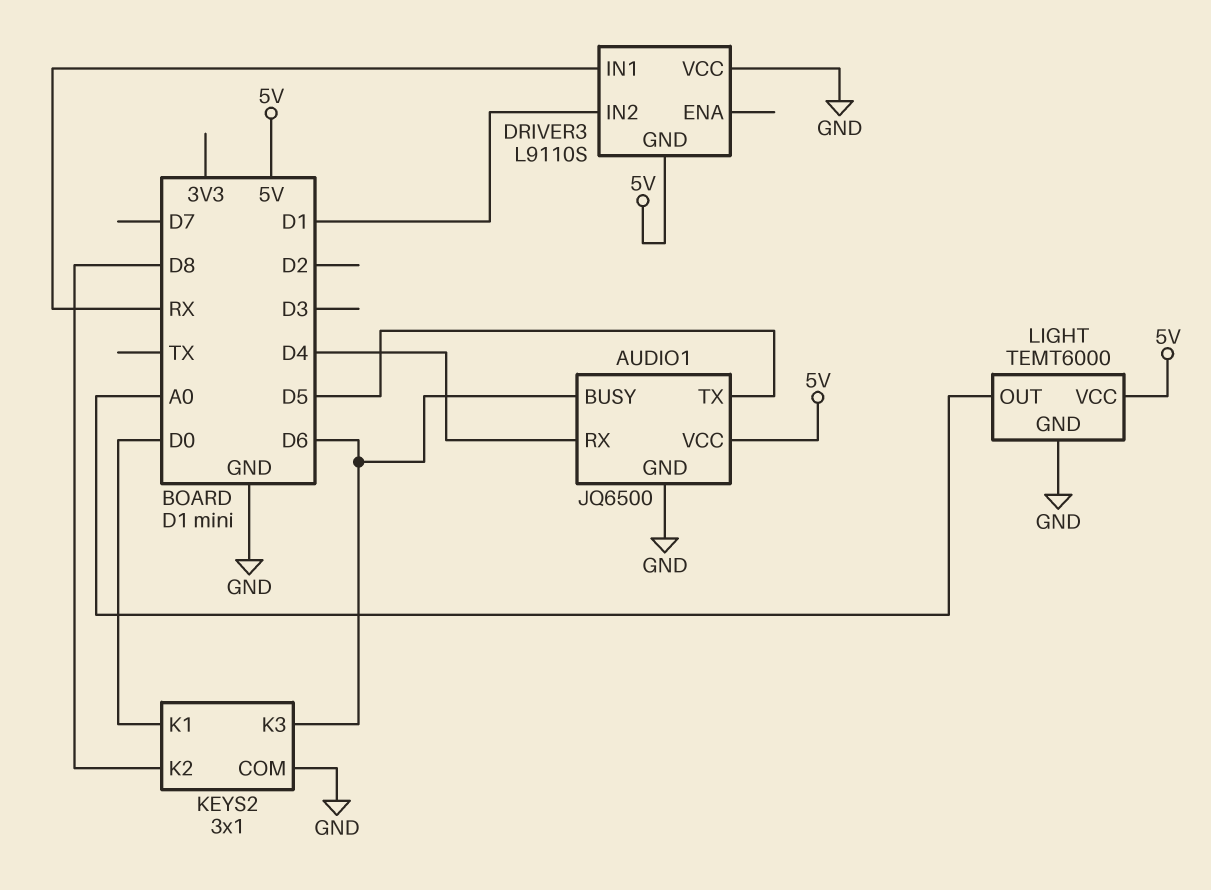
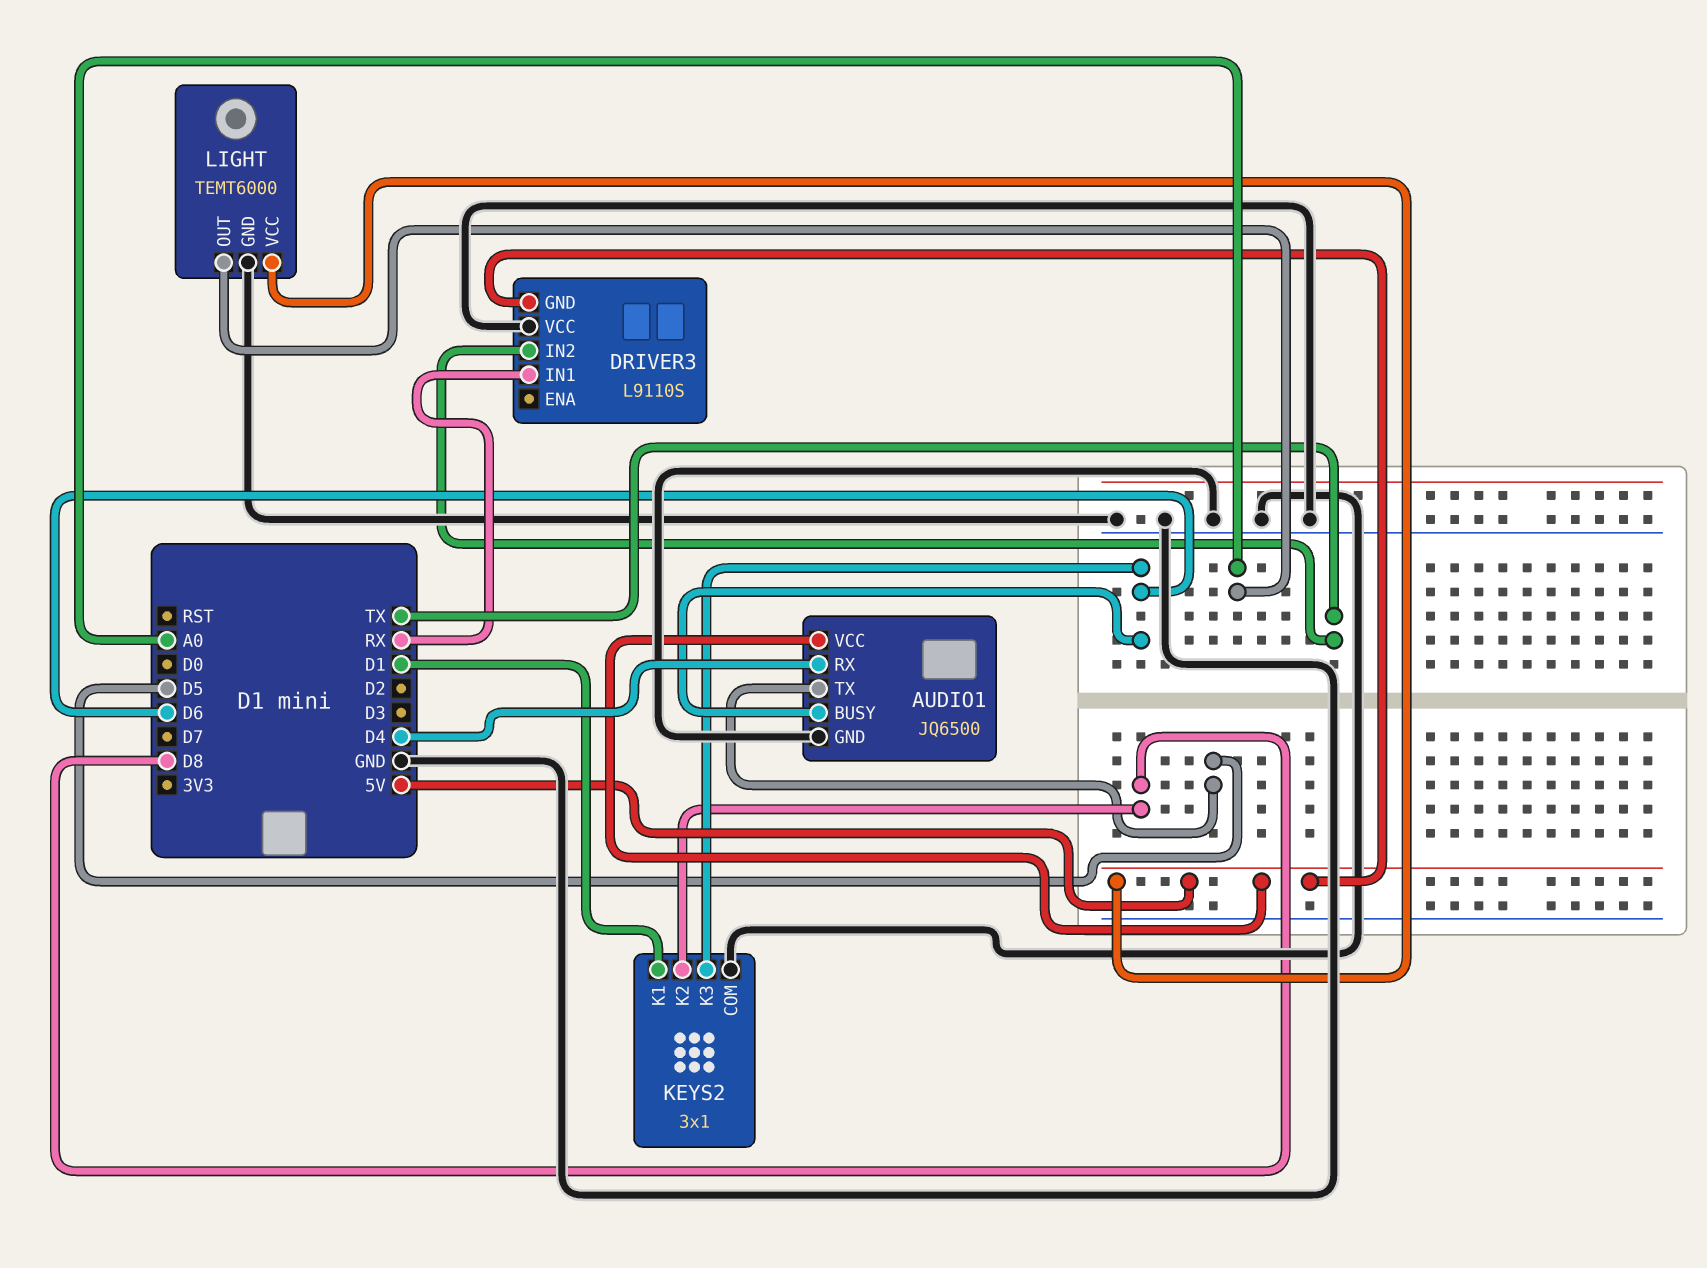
DRIVER3 pin IN2: D1 -> TX
KEYS2 pin K1: D0 -> D1

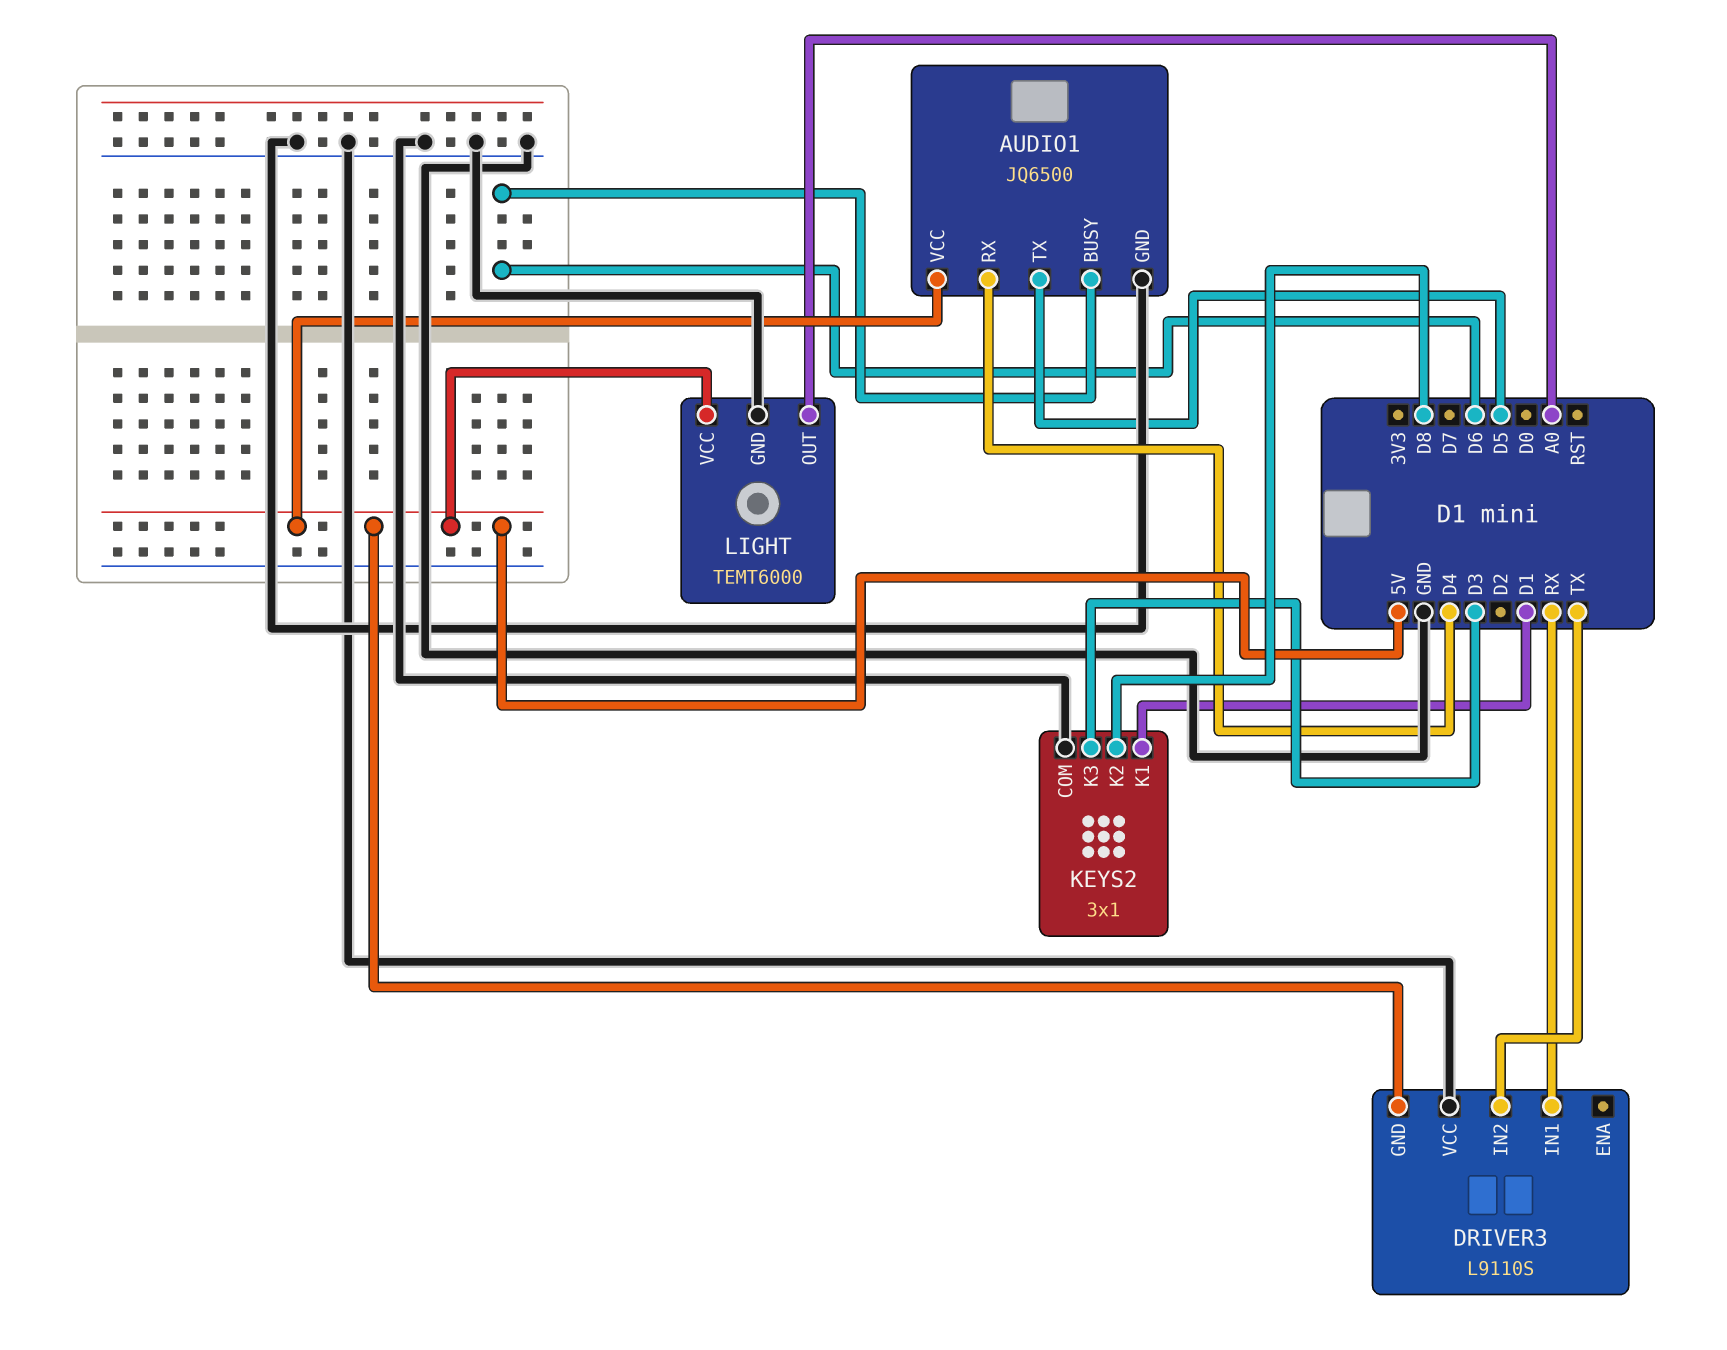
KEYS2 pin K3: D6 -> D3

